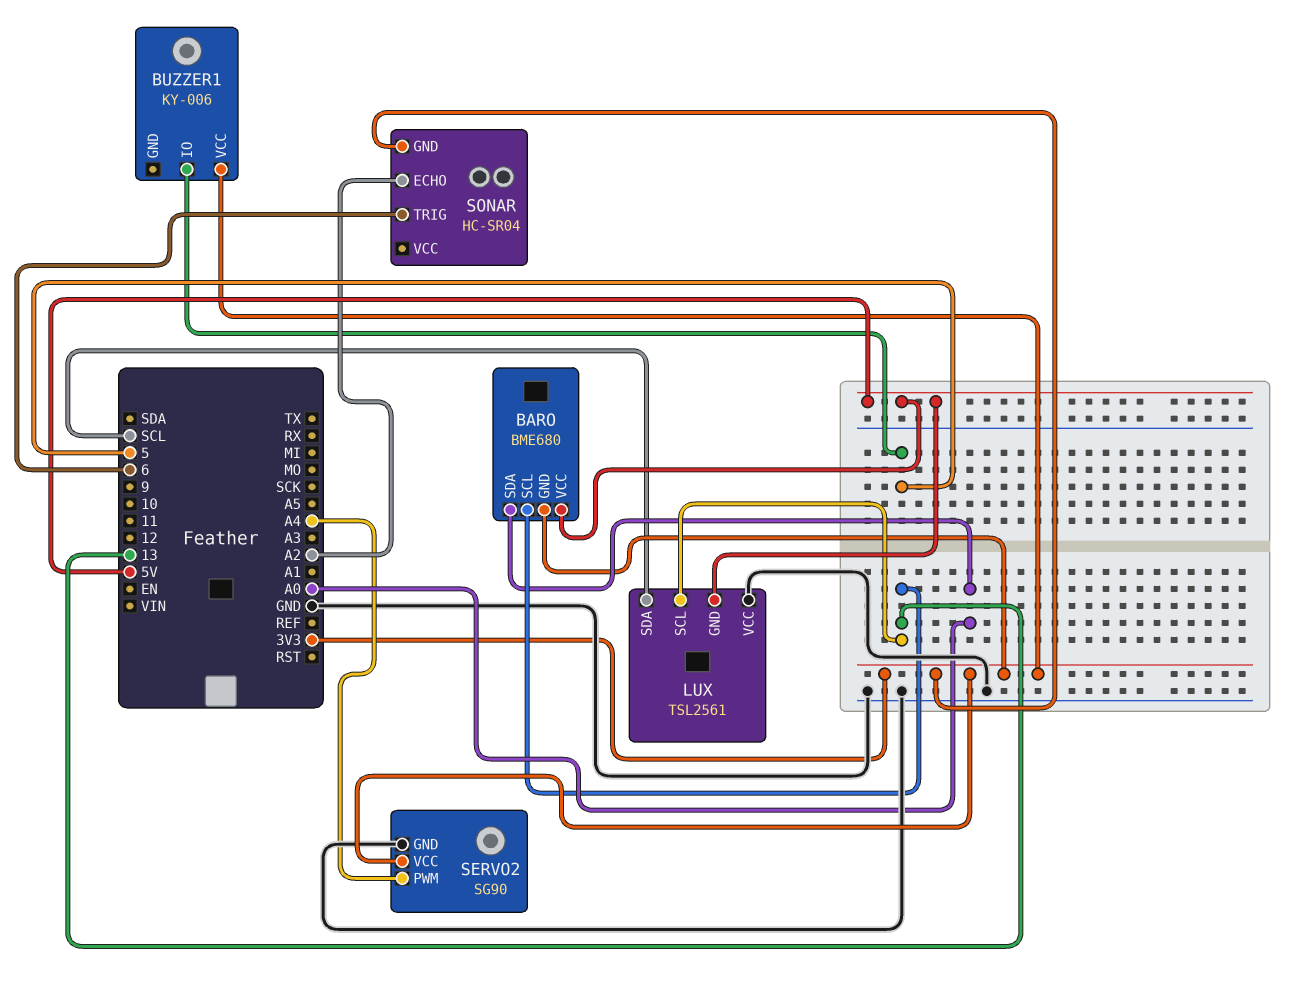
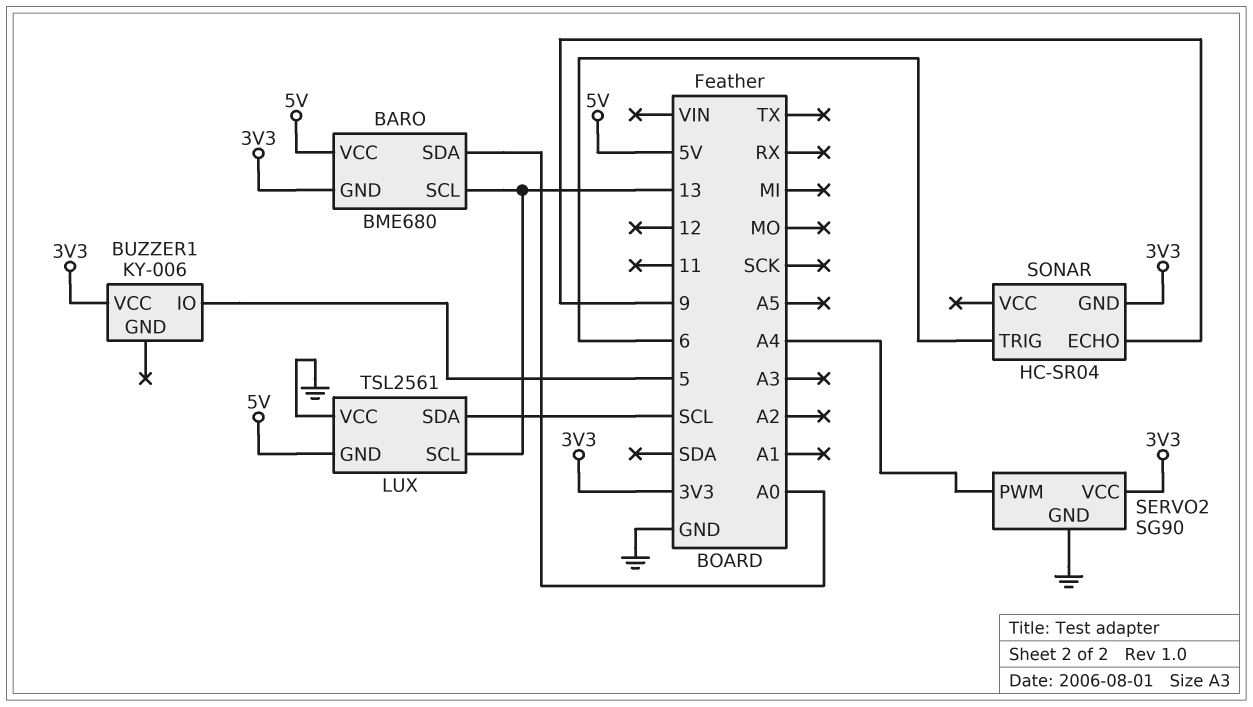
SONAR pin ECHO: A2 -> 9

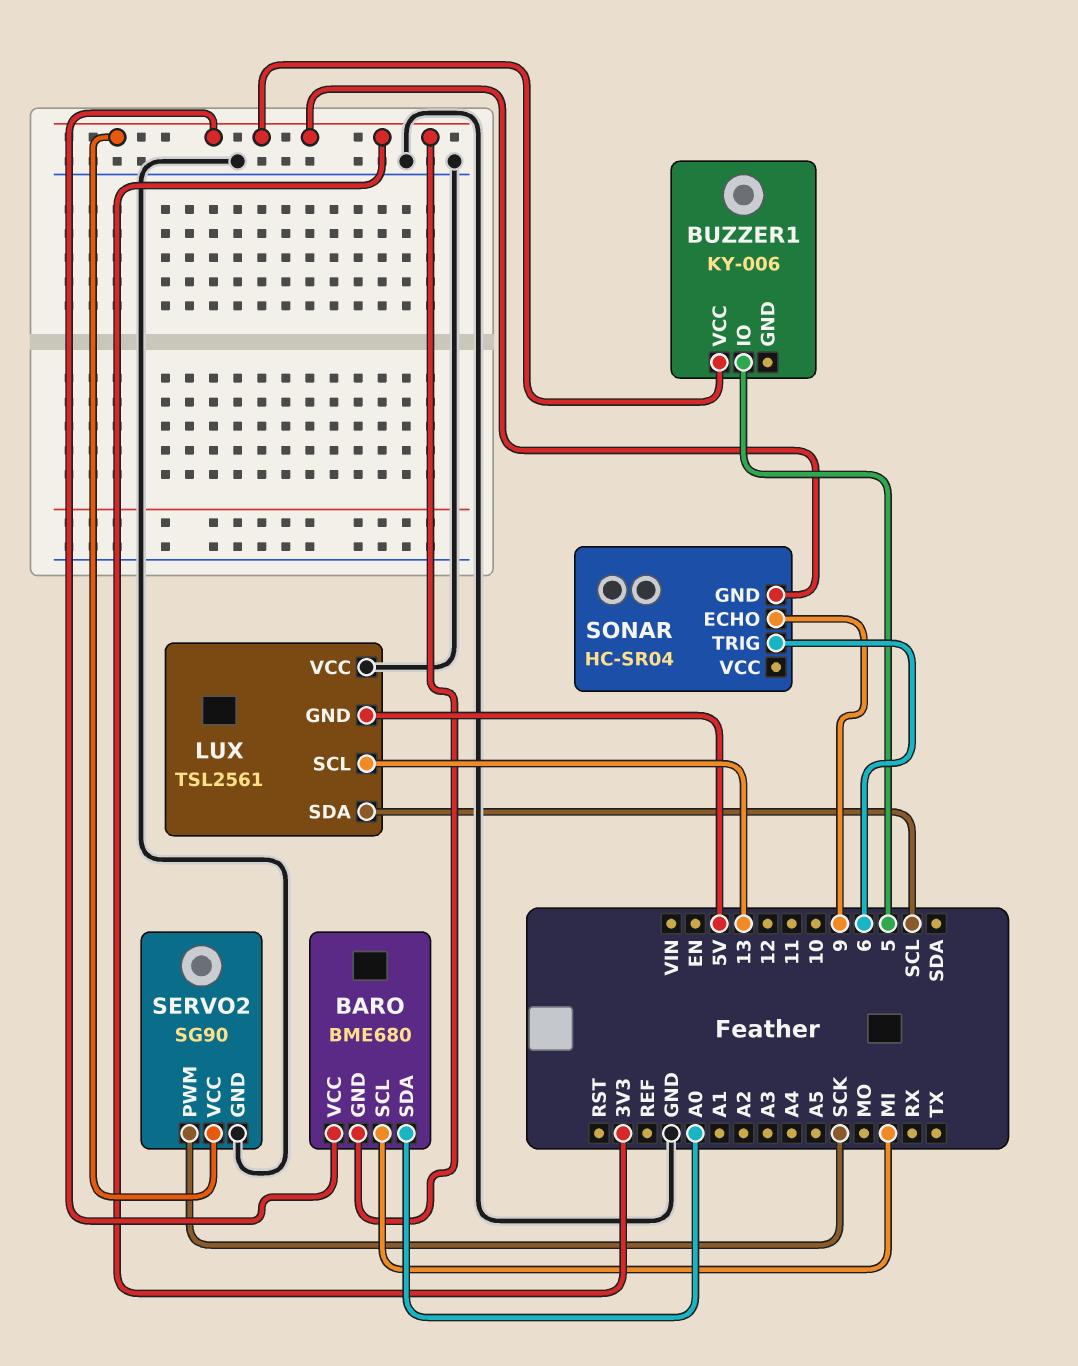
BARO pin SCL: 13 -> MI
BARO pin VCC: 5V -> 3V3
SERVO2 pin PWM: A4 -> SCK

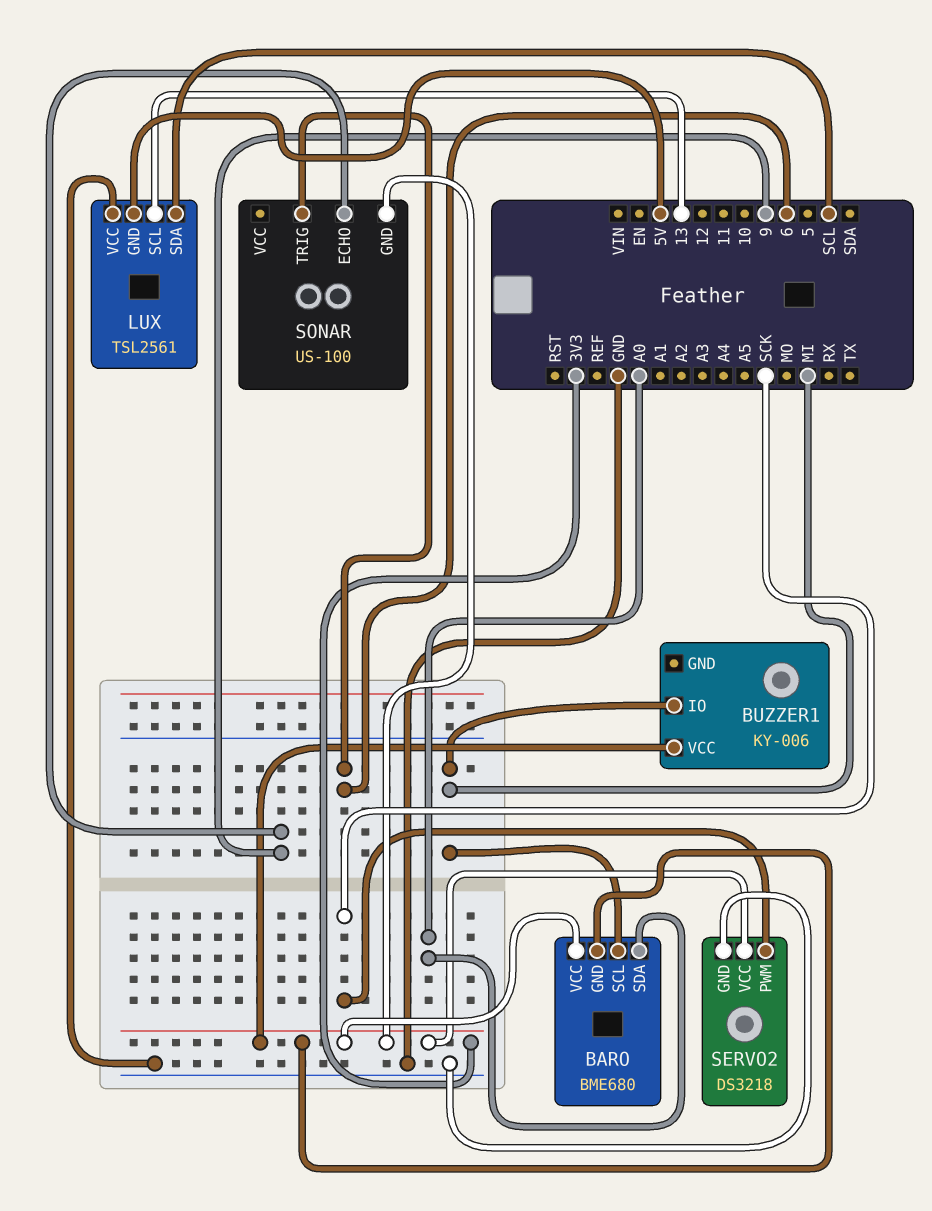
BUZZER1 pin IO: 5 -> MI
SERVO2: SG90 -> DS3218
SONAR: HC-SR04 -> US-100

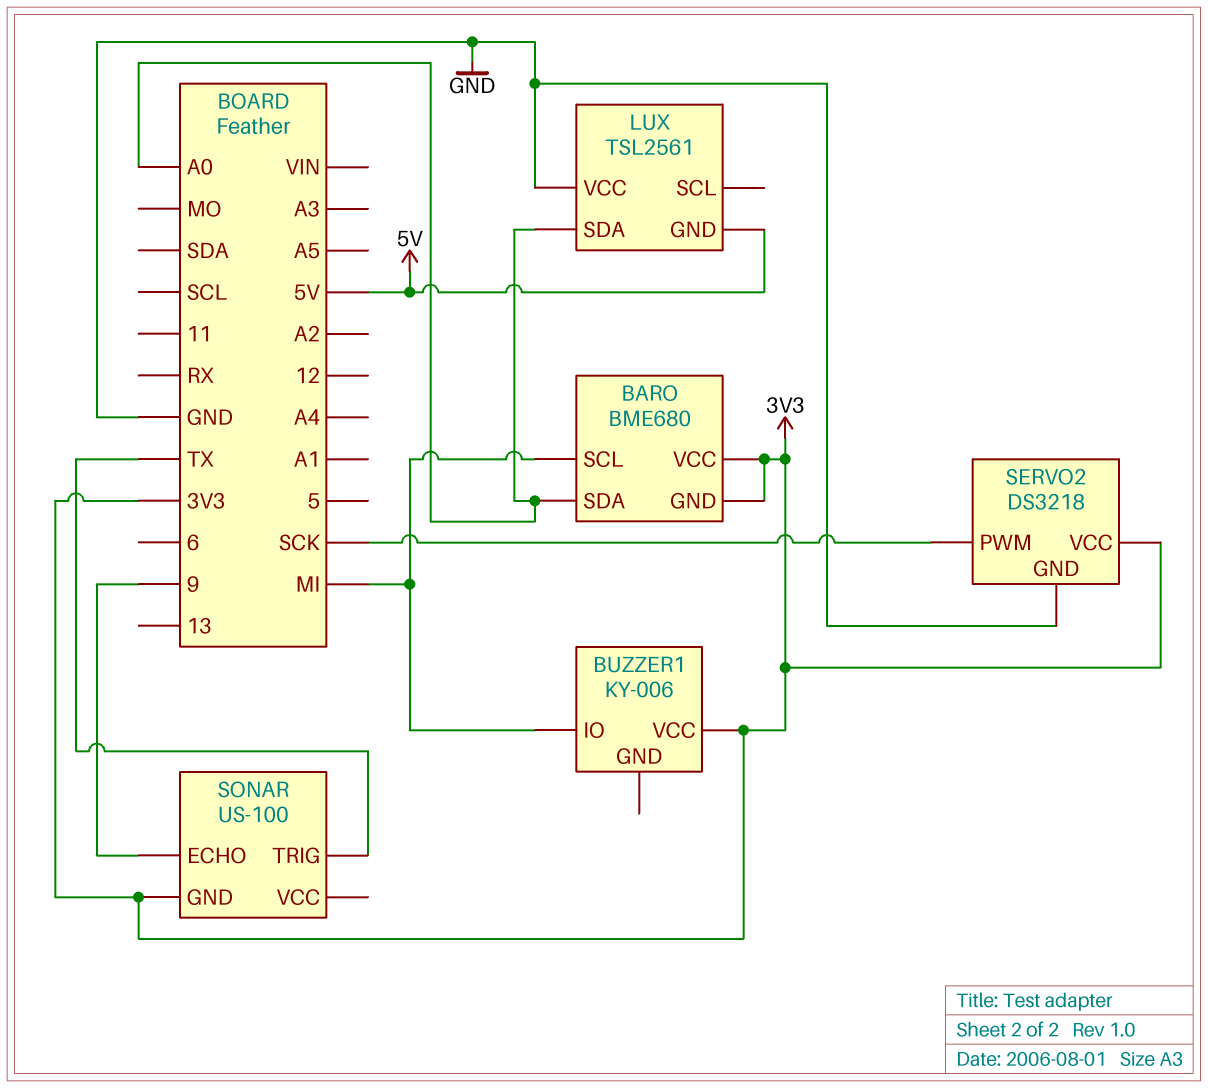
LUX pin SCL: 13 -> none
LUX pin SDA: SCL -> A0
SONAR pin TRIG: 6 -> TX

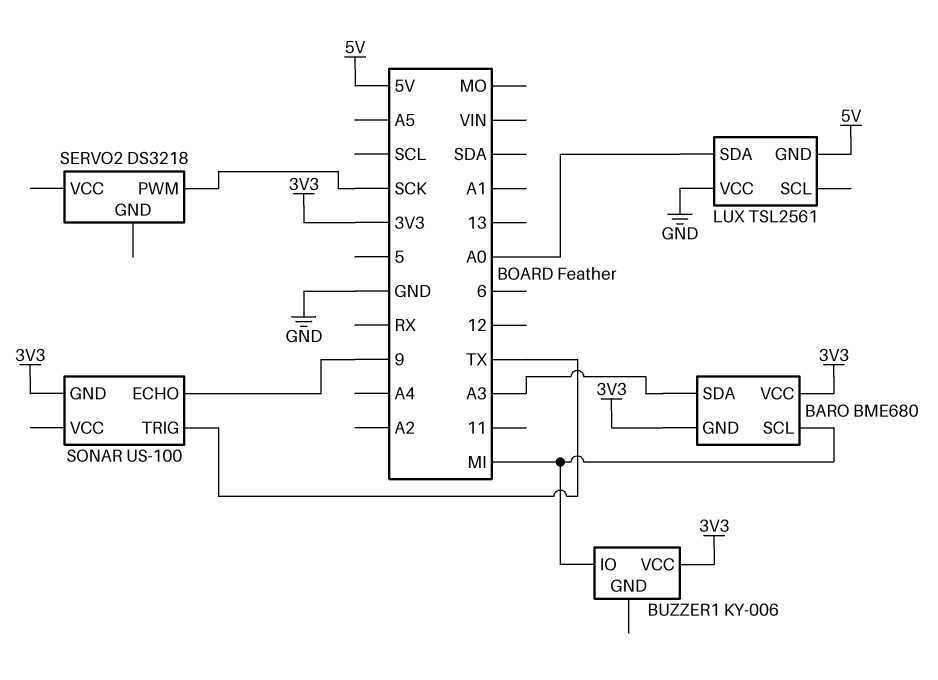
BARO pin SDA: A0 -> A3
SERVO2 pin GND: GND -> none
SERVO2 pin VCC: 3V3 -> none

